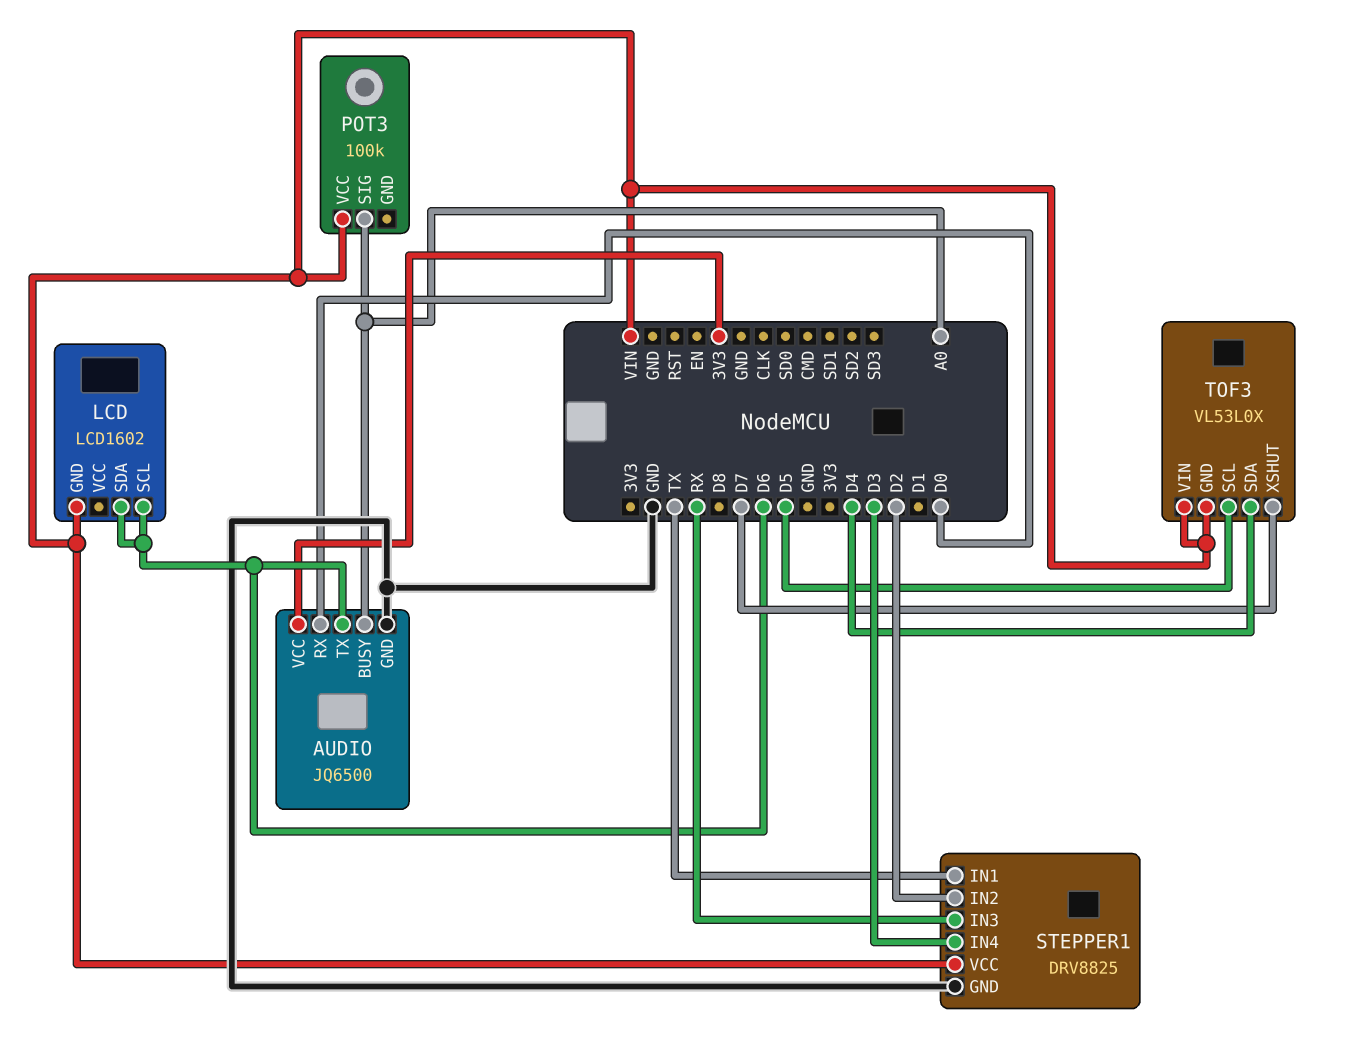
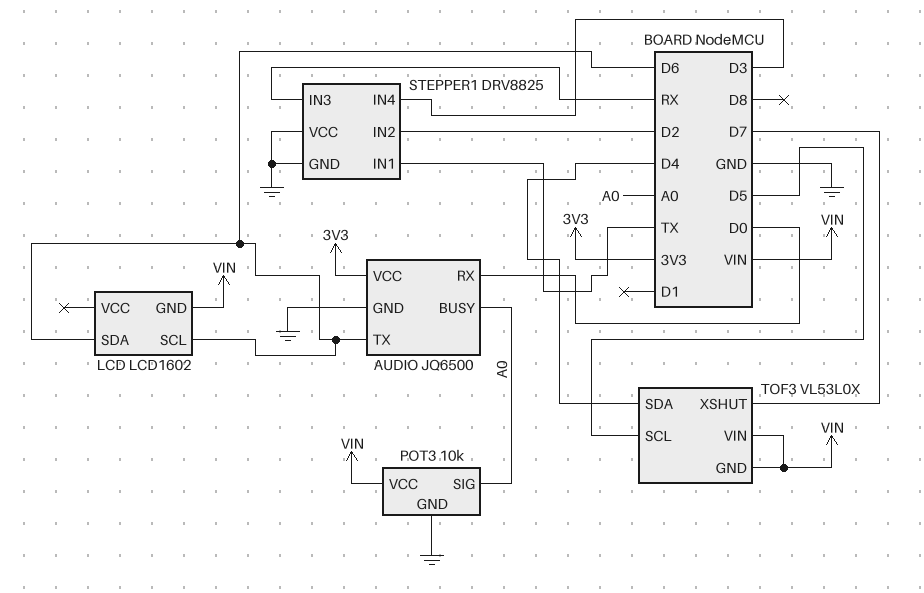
POT3: 100k -> 10k
POT3 pin GND: none -> GND
STEPPER1 pin VCC: VIN -> GND

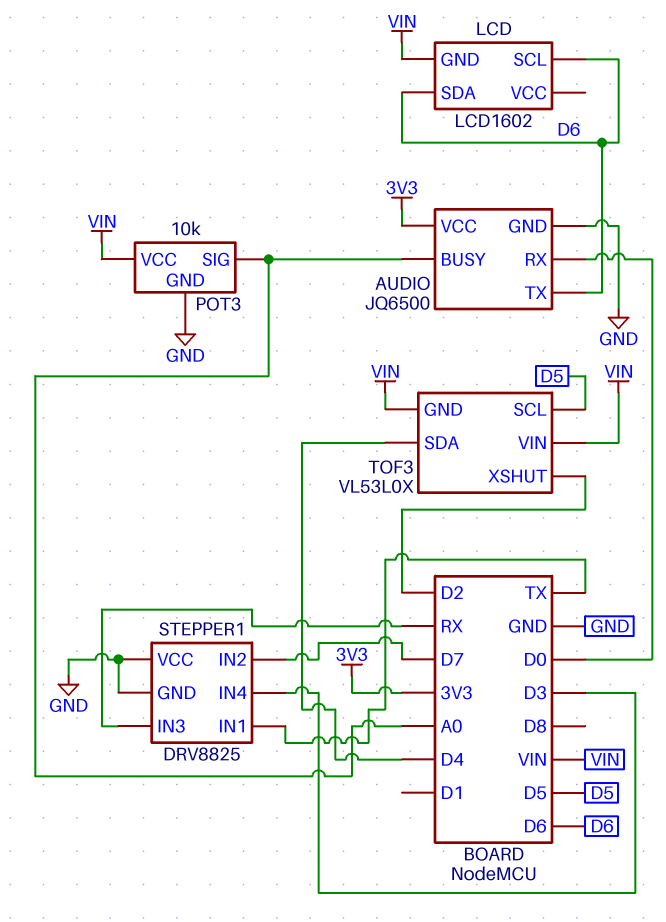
STEPPER1 pin IN2: D2 -> D7
TOF3 pin XSHUT: D7 -> D2

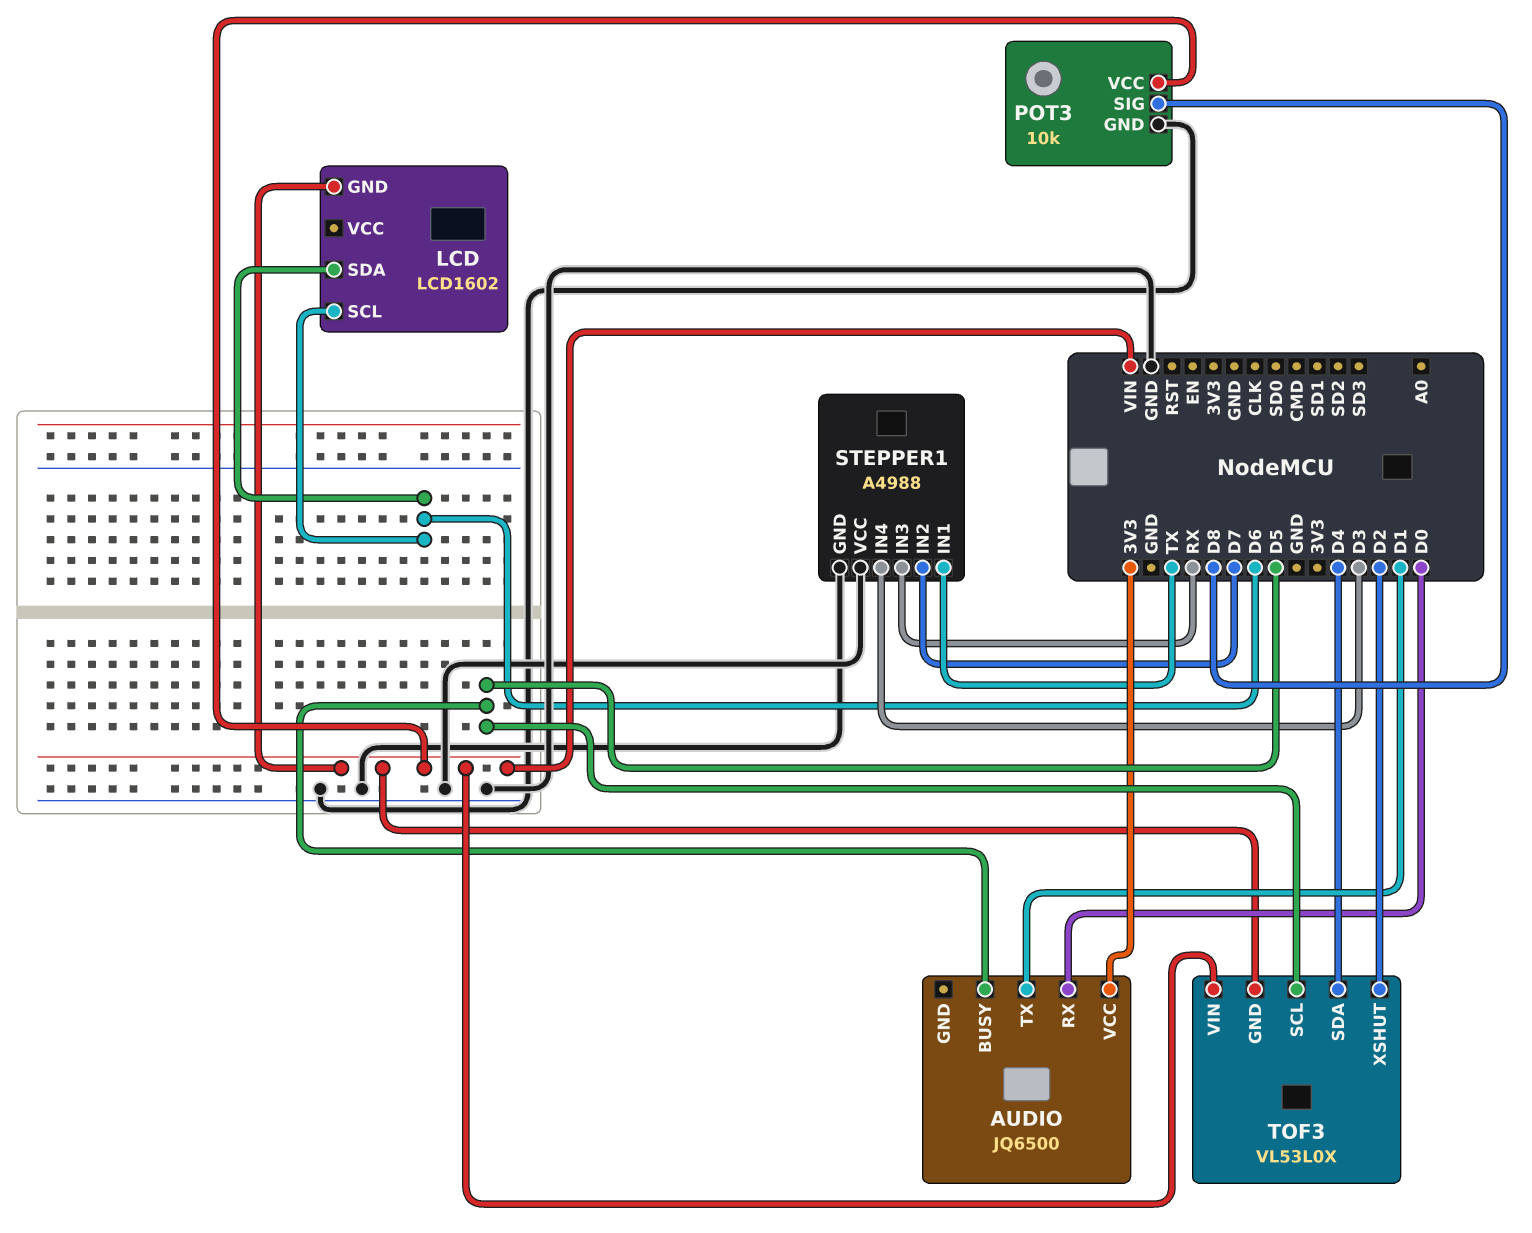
AUDIO pin BUSY: A0 -> D5
AUDIO pin GND: GND -> none
AUDIO pin TX: D6 -> D1
POT3 pin SIG: A0 -> D8
STEPPER1: DRV8825 -> A4988

